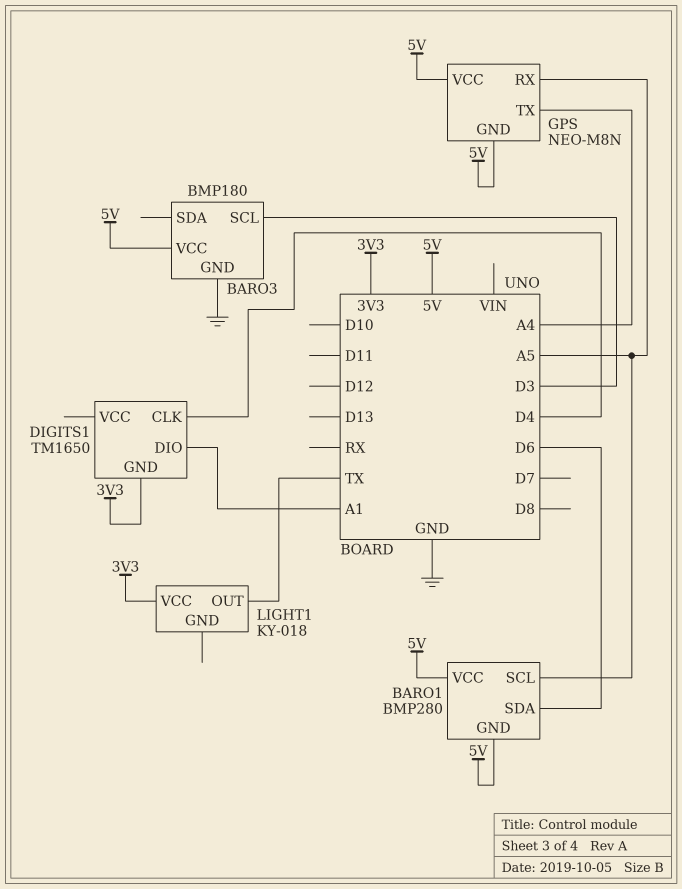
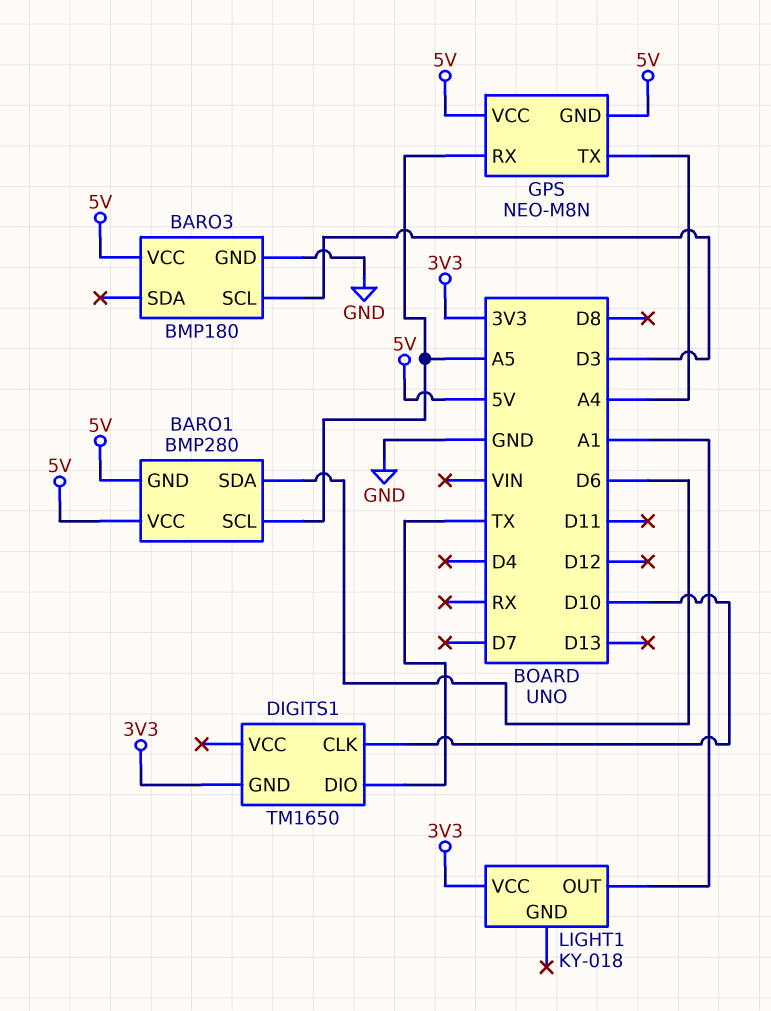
DIGITS1 pin CLK: D4 -> D10
DIGITS1 pin DIO: A1 -> TX
LIGHT1 pin OUT: TX -> A1

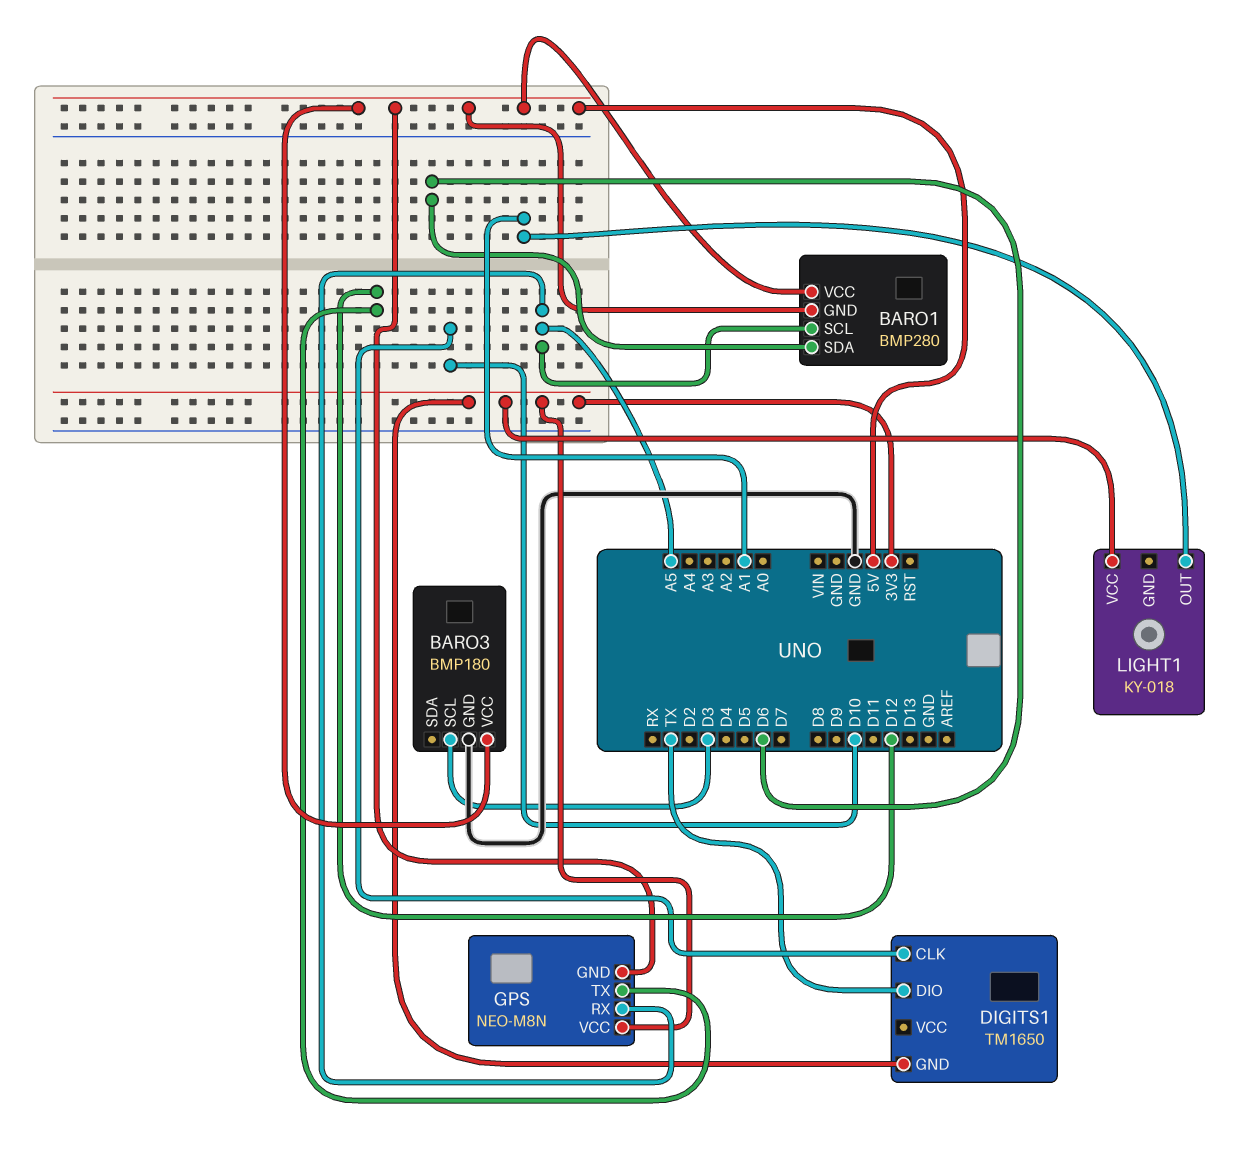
GPS pin TX: A4 -> D12
GPS pin VCC: 5V -> 3V3

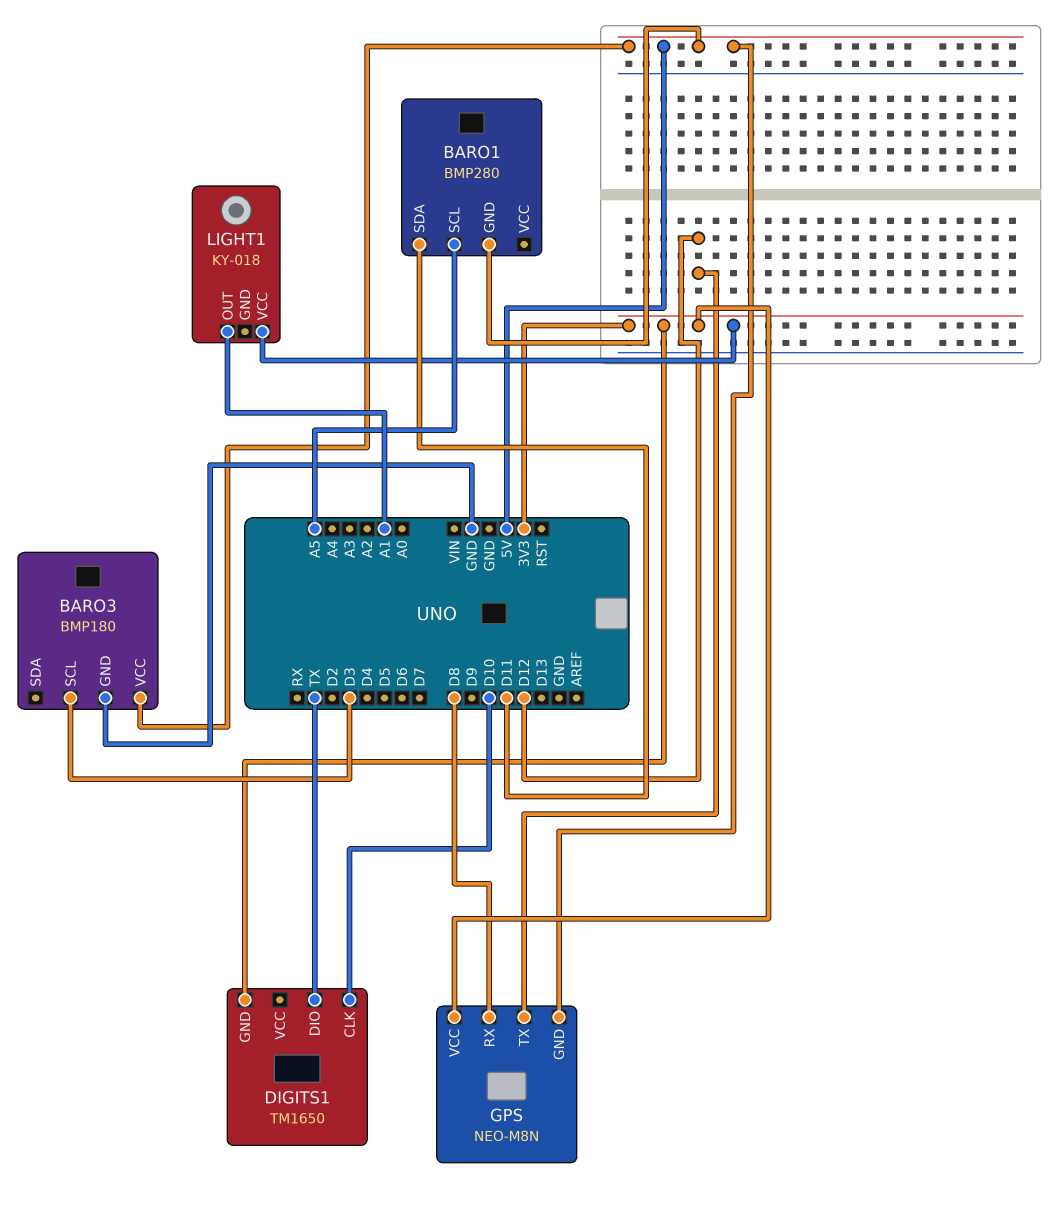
BARO1 pin SDA: D6 -> D11
BARO1 pin VCC: 5V -> none
GPS pin RX: A5 -> D8

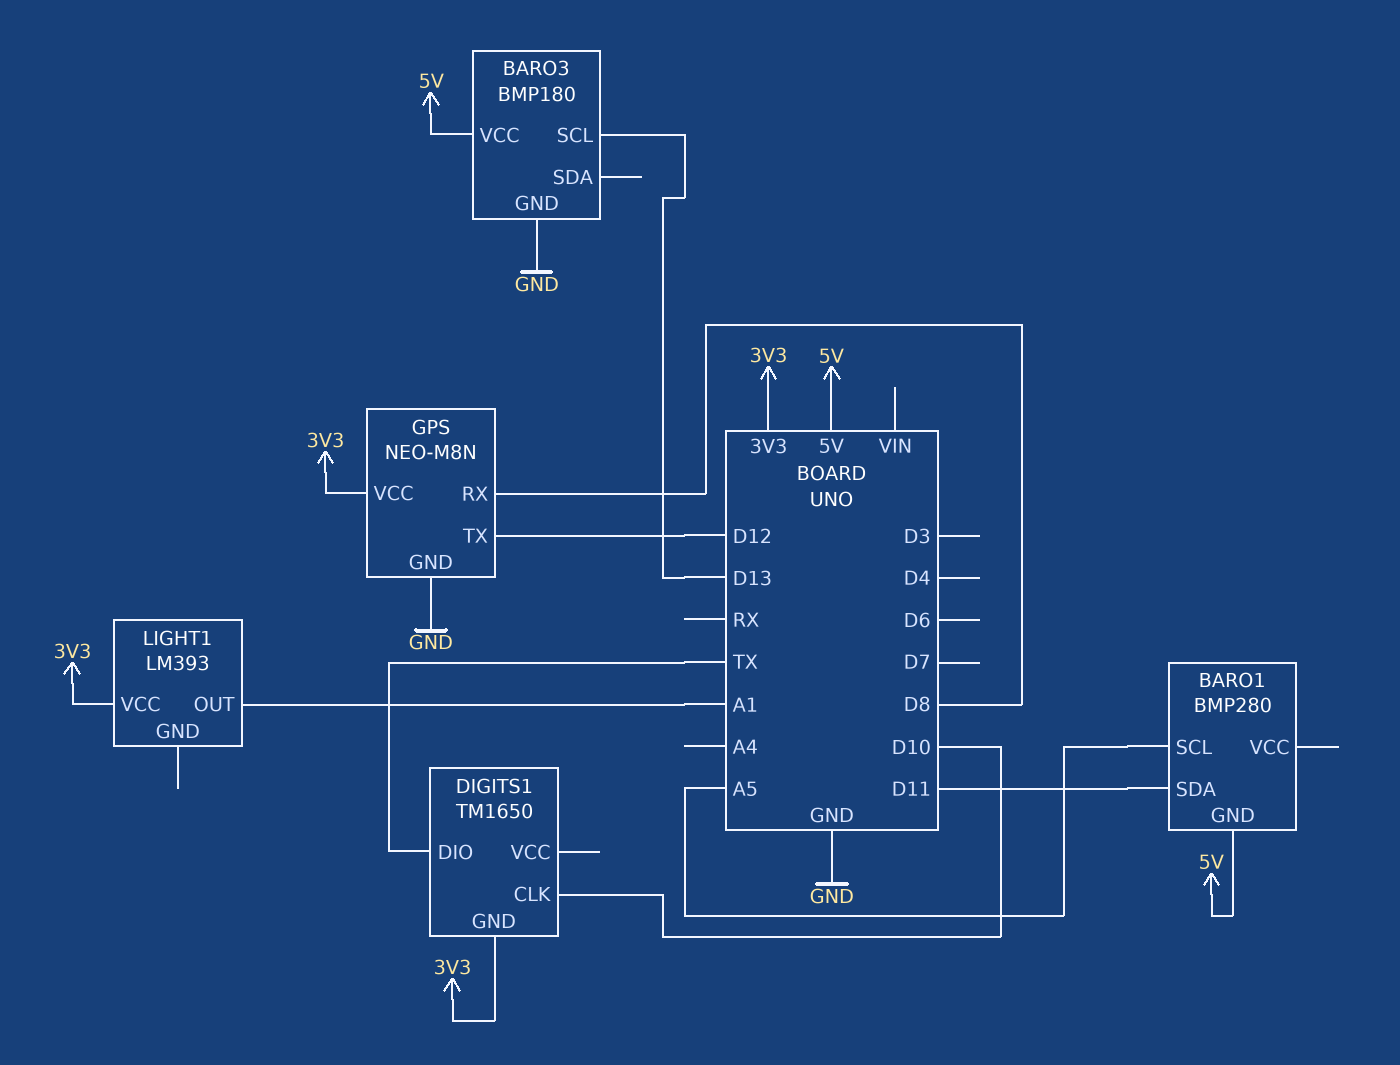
BARO3 pin SCL: D3 -> D13
GPS pin GND: 5V -> GND
LIGHT1: KY-018 -> LM393

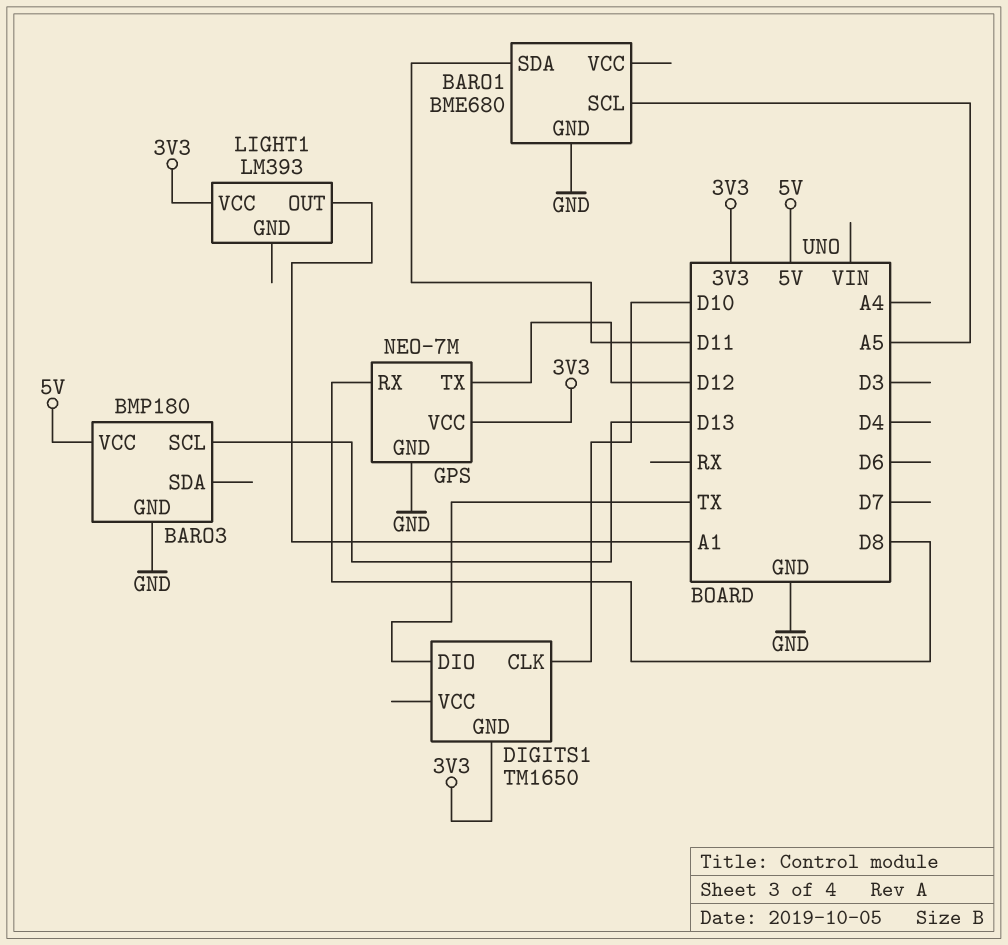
BARO1: BMP280 -> BME680
BARO1 pin GND: 5V -> GND
GPS: NEO-M8N -> NEO-7M

